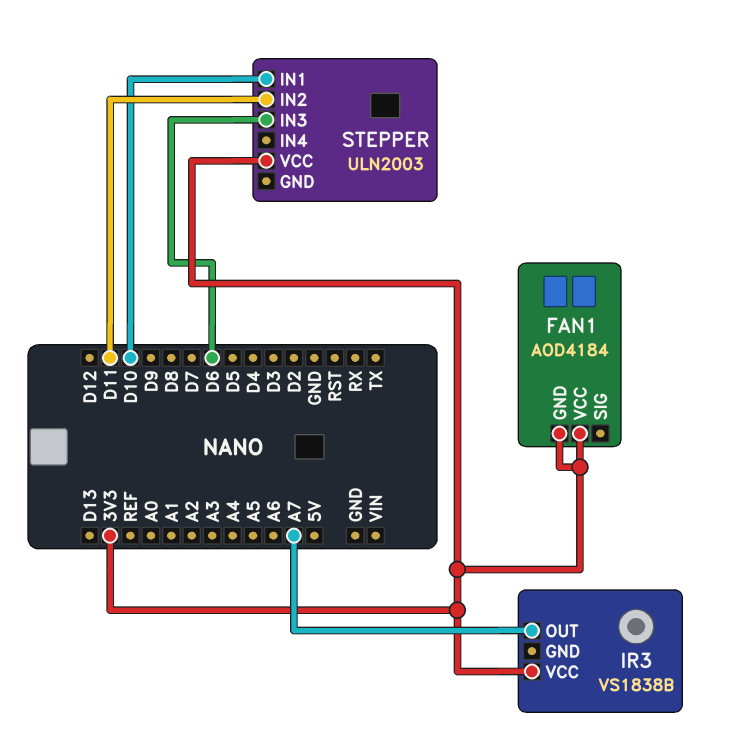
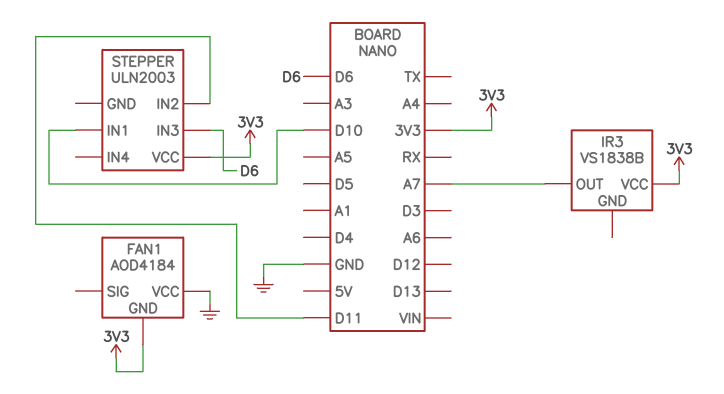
FAN1 pin VCC: 3V3 -> GND

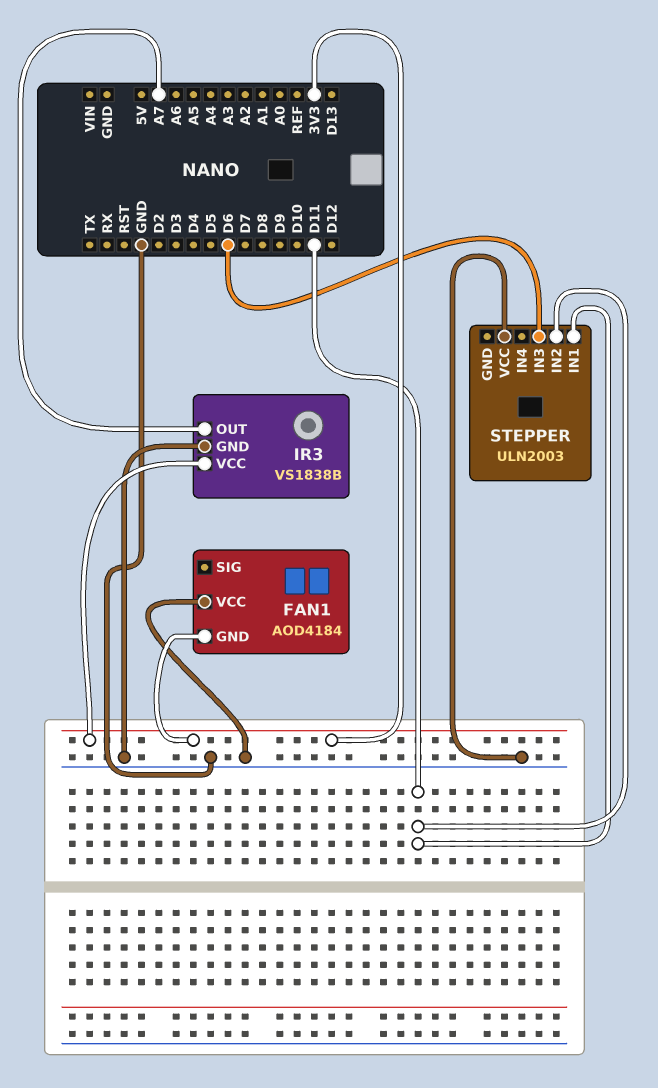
IR3 pin GND: none -> GND
STEPPER pin IN1: D10 -> D11
STEPPER pin VCC: 3V3 -> GND

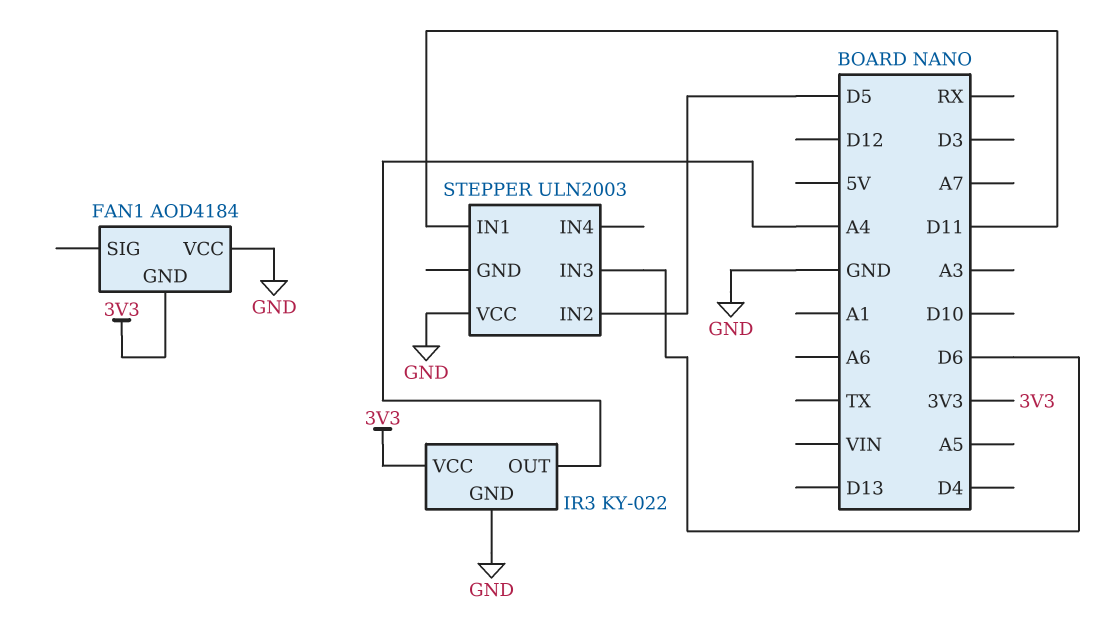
IR3: VS1838B -> KY-022
IR3 pin OUT: A7 -> A4
STEPPER pin IN2: D11 -> D5

